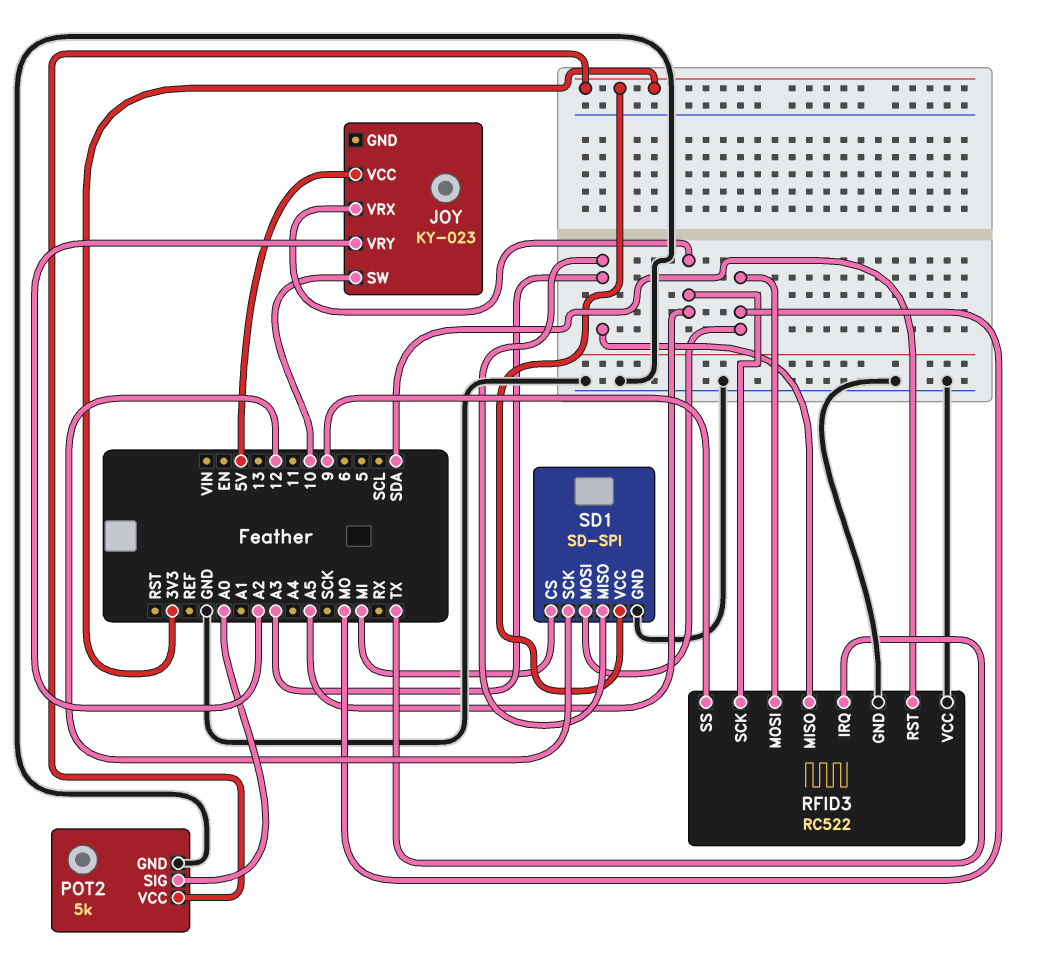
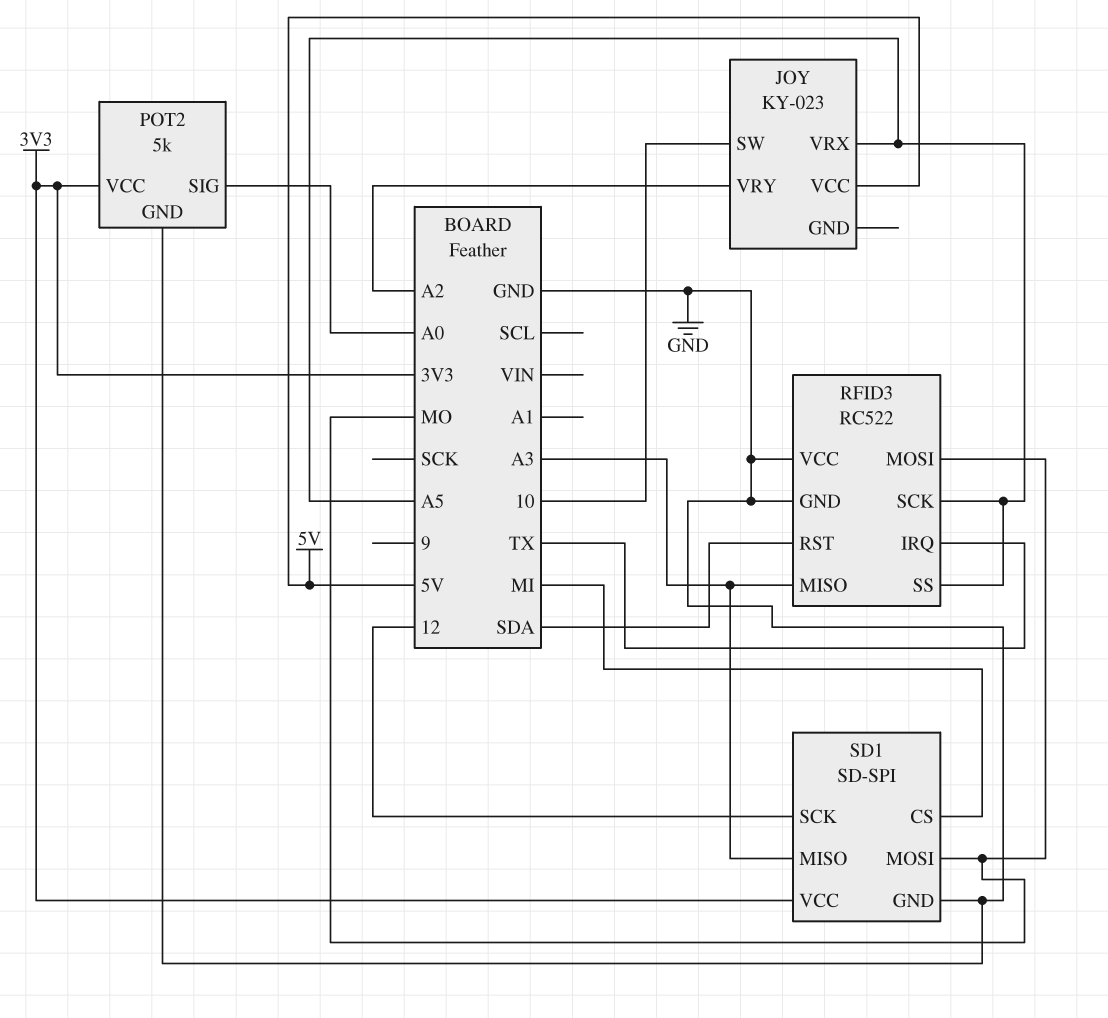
RFID3 pin SS: 9 -> A5

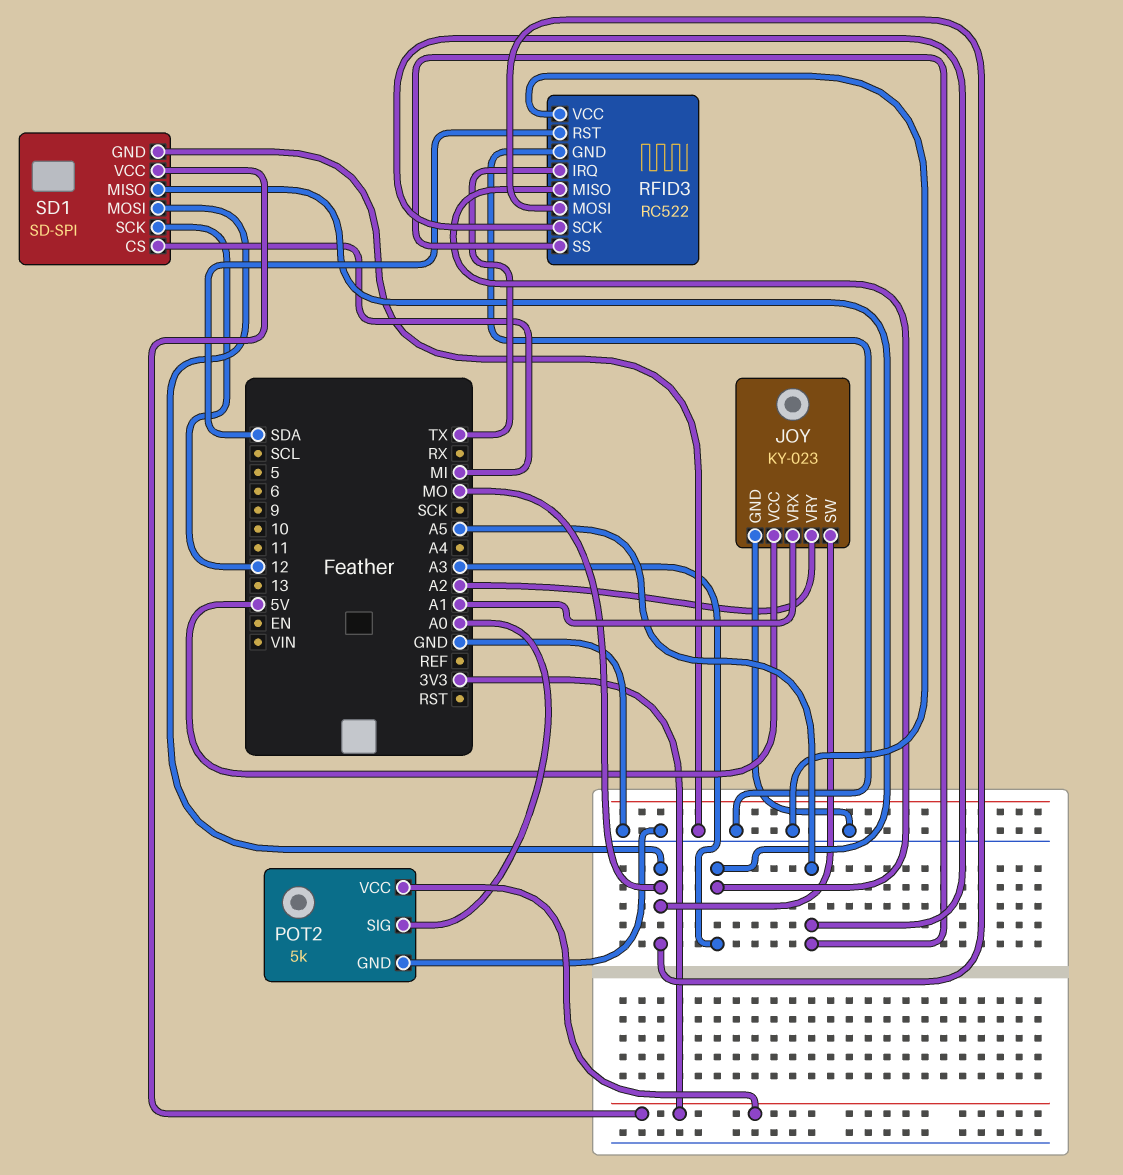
JOY pin GND: none -> GND
JOY pin SW: 10 -> MO
JOY pin VRX: A5 -> A1

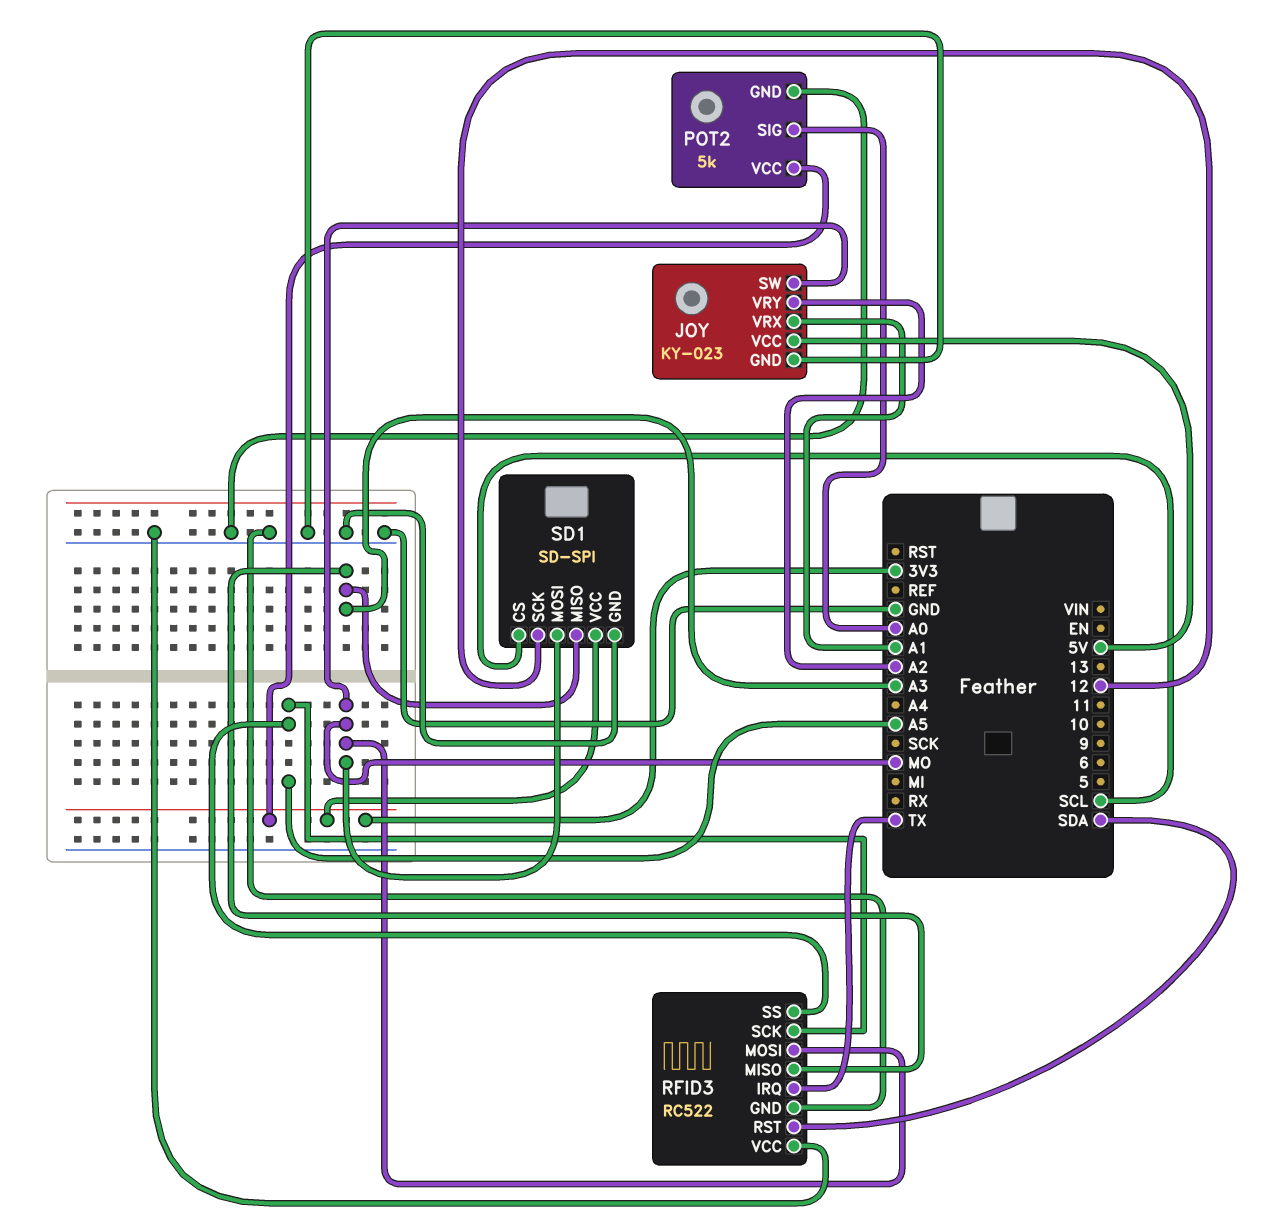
SD1 pin CS: MI -> SCL

